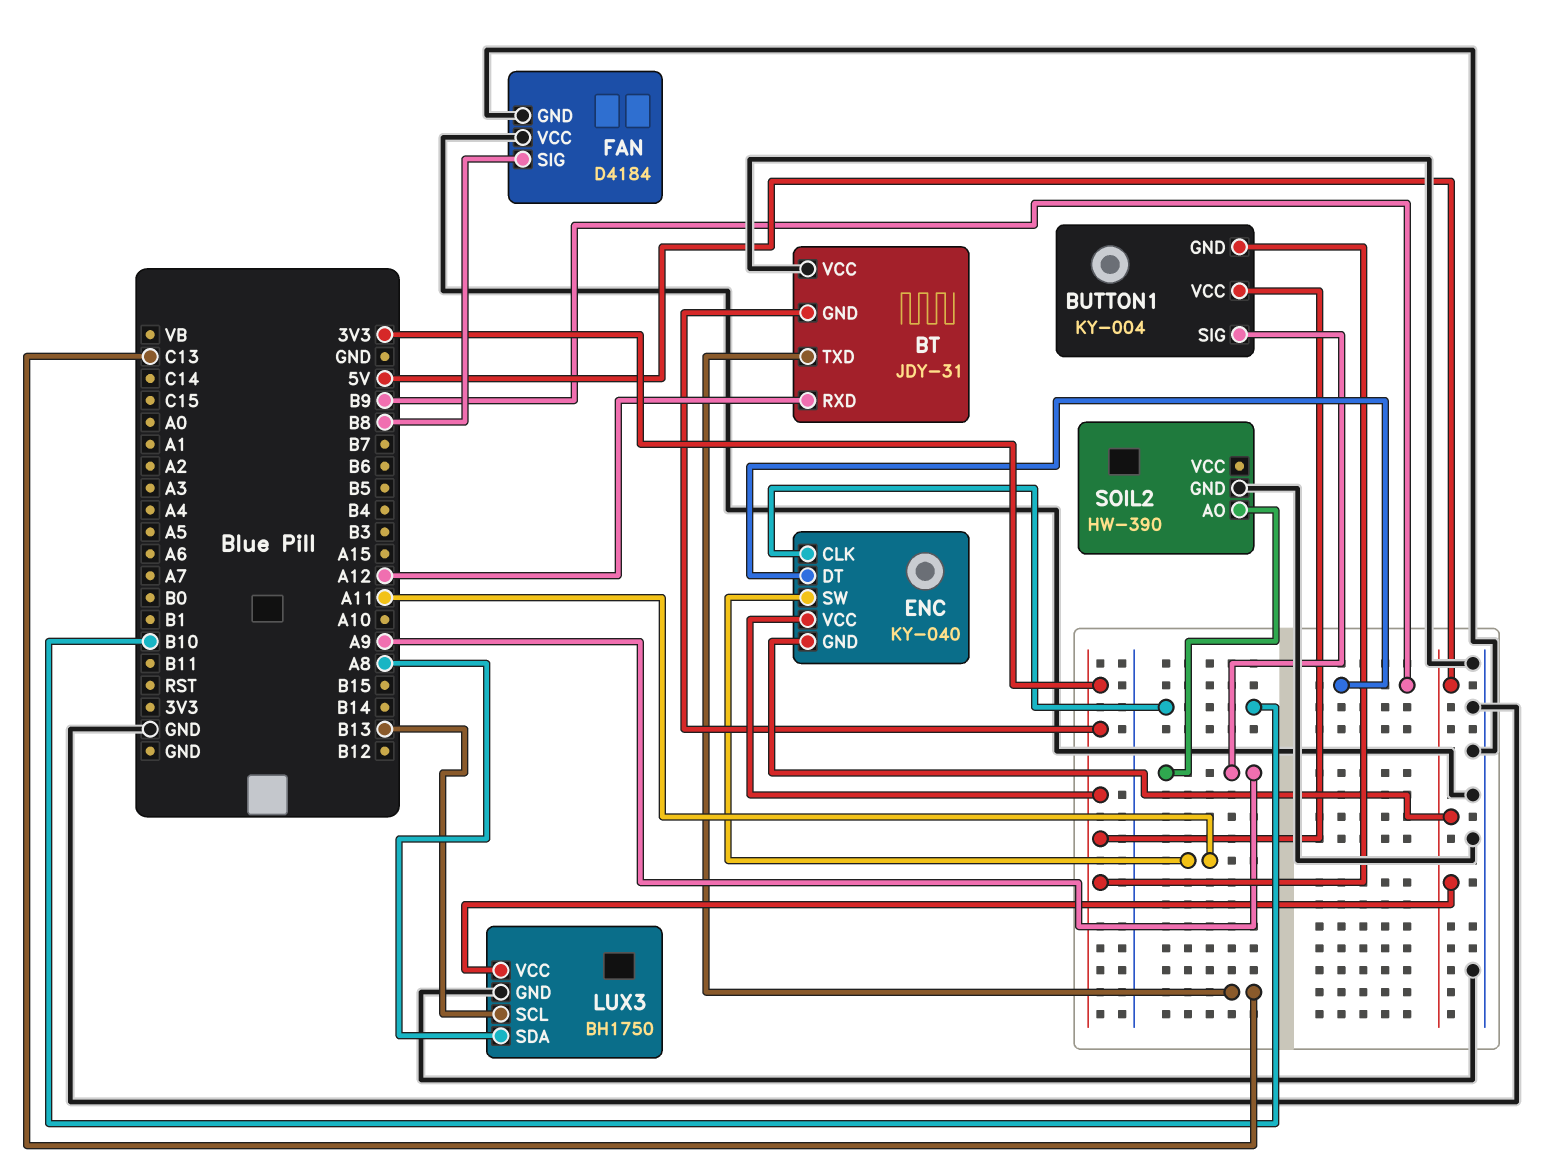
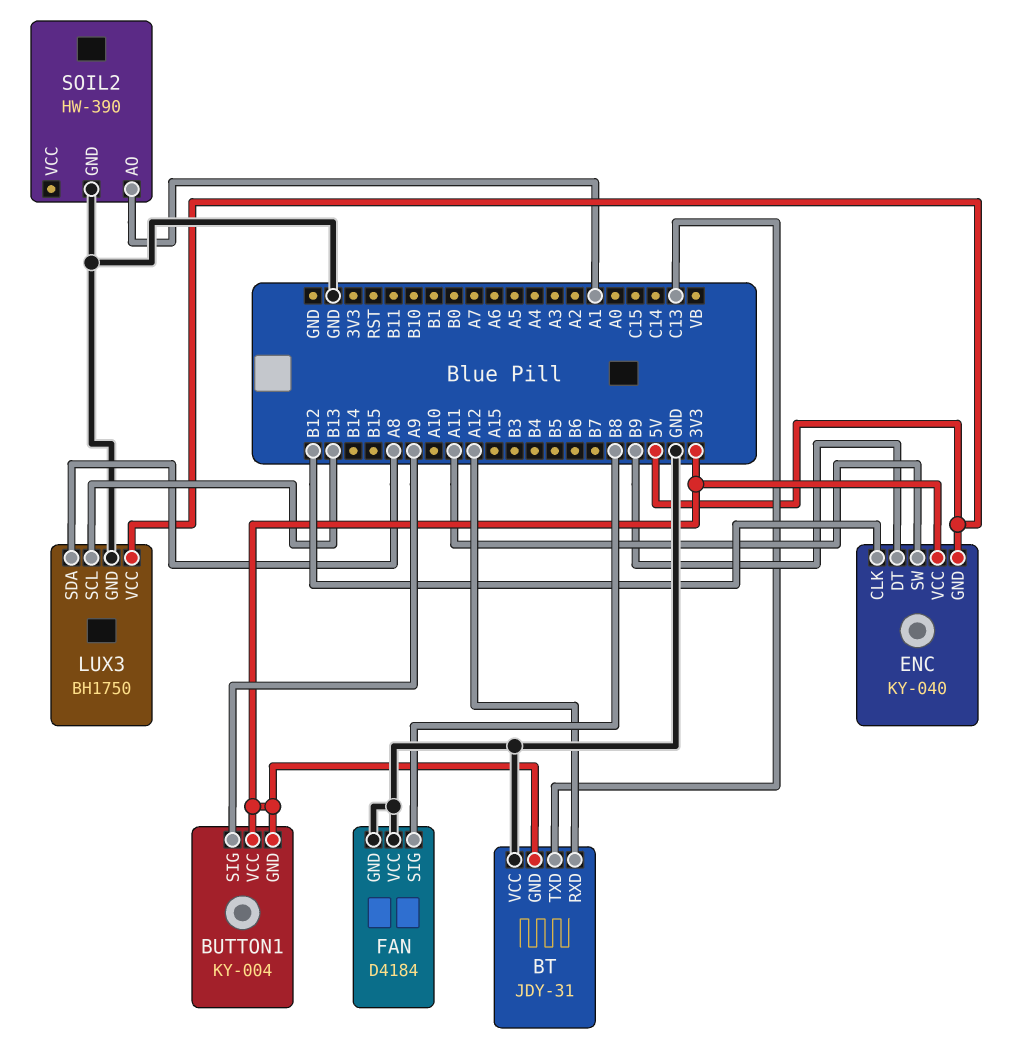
ENC pin CLK: B10 -> B12
SOIL2 pin AO: A9 -> A1

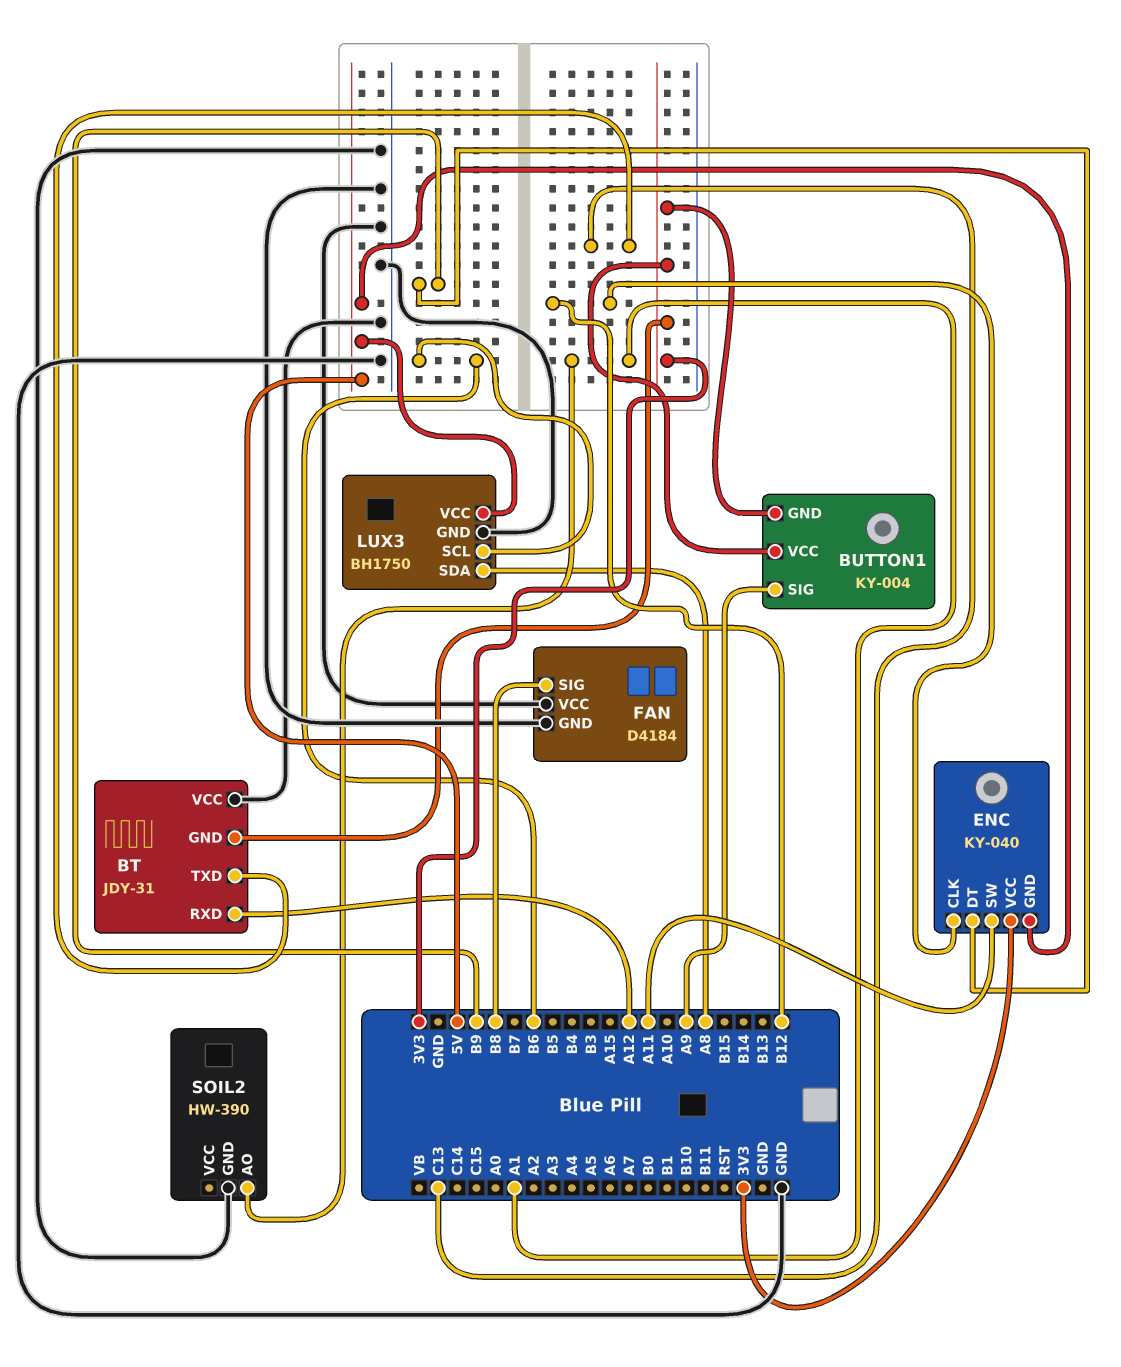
LUX3 pin SCL: B13 -> B6

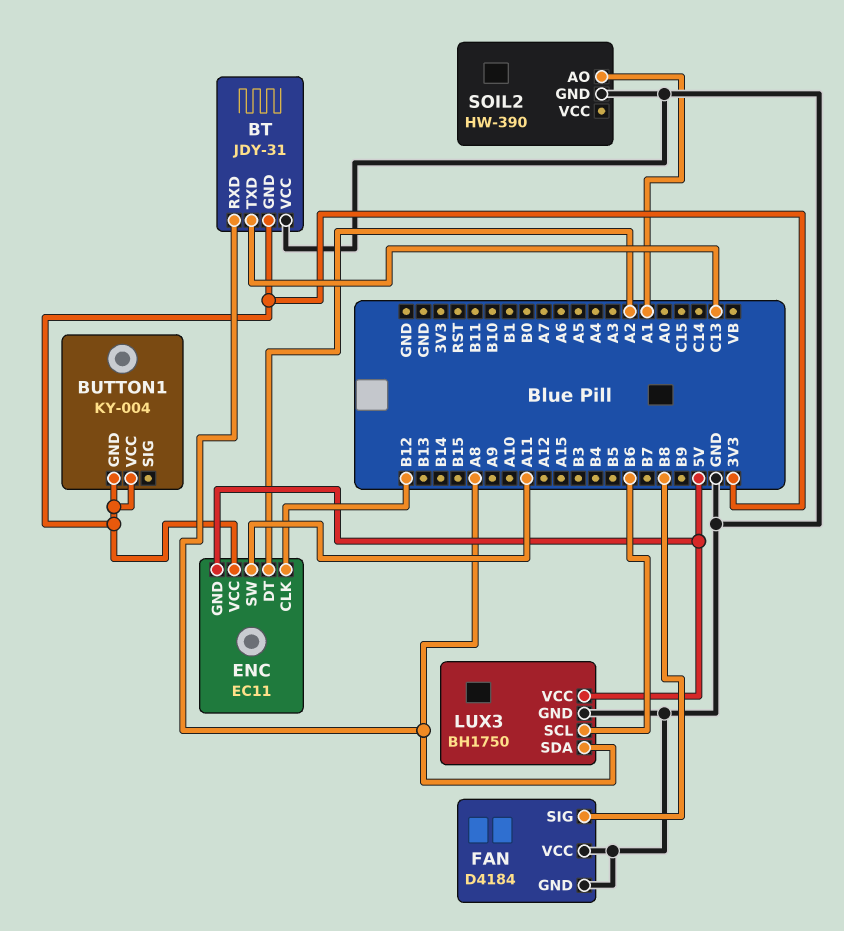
BT pin RXD: A12 -> A8
BUTTON1 pin SIG: A9 -> none
ENC: KY-040 -> EC11
ENC pin DT: B9 -> A2

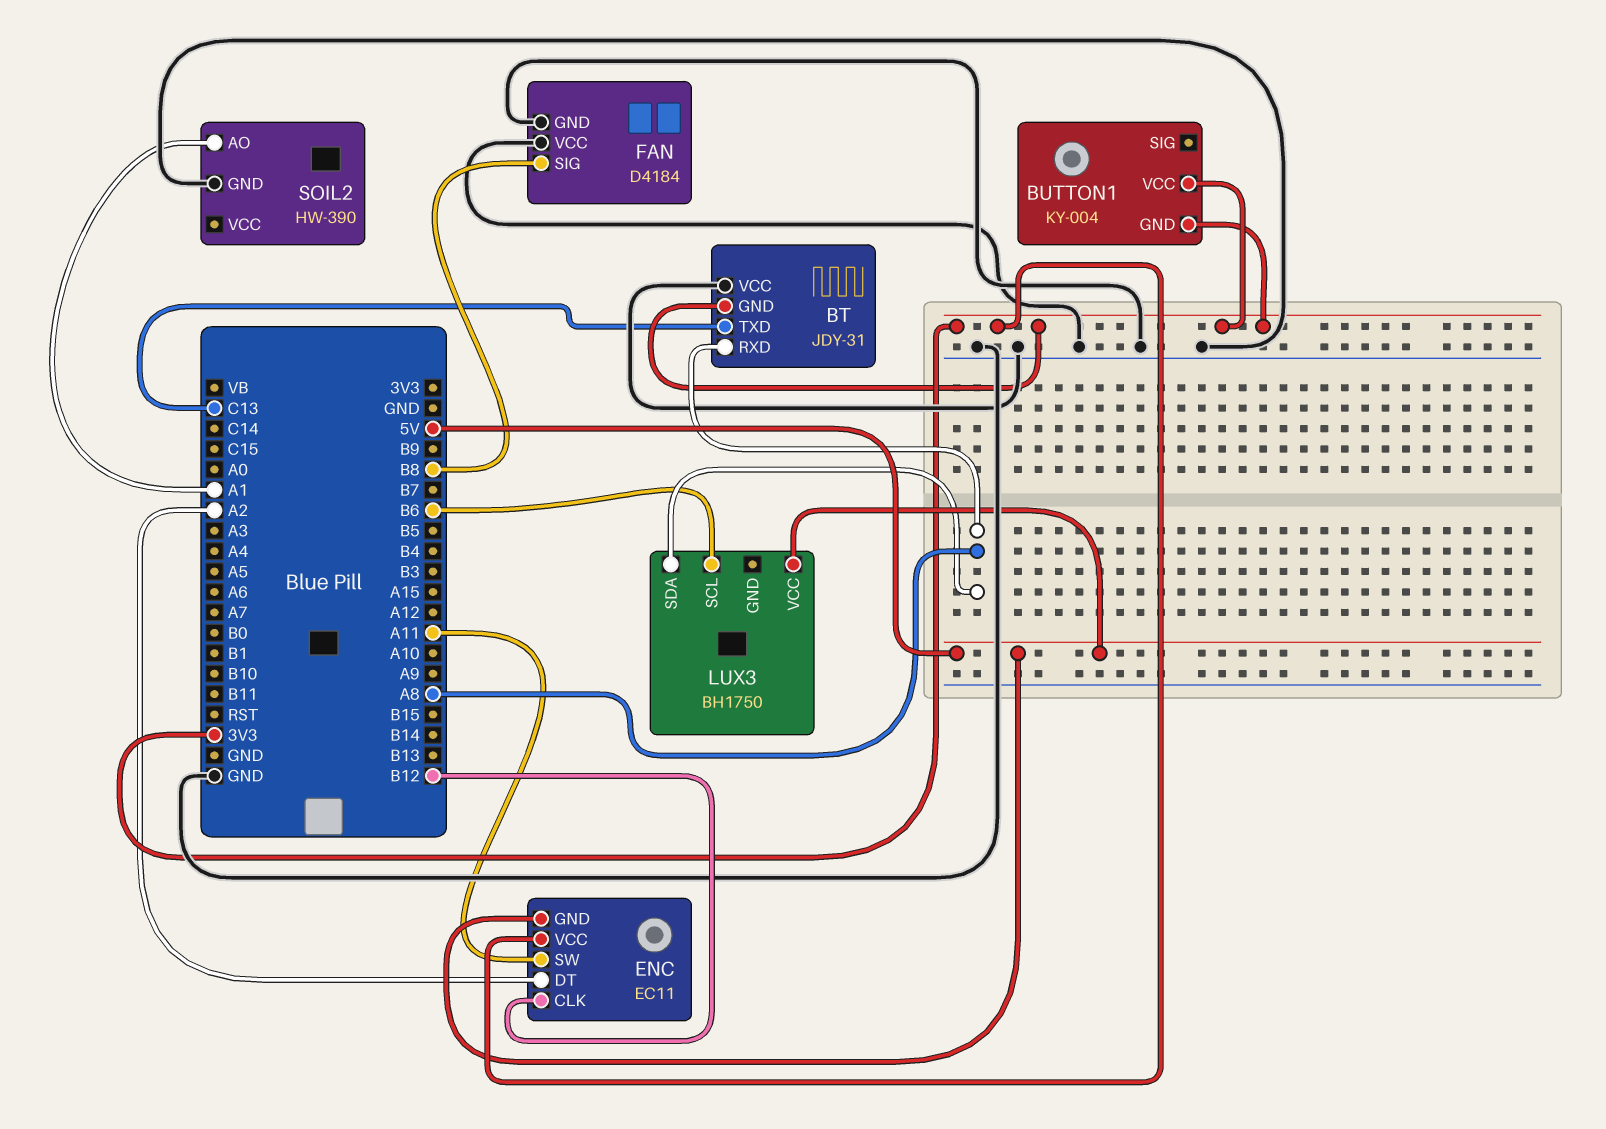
LUX3 pin GND: GND -> none

